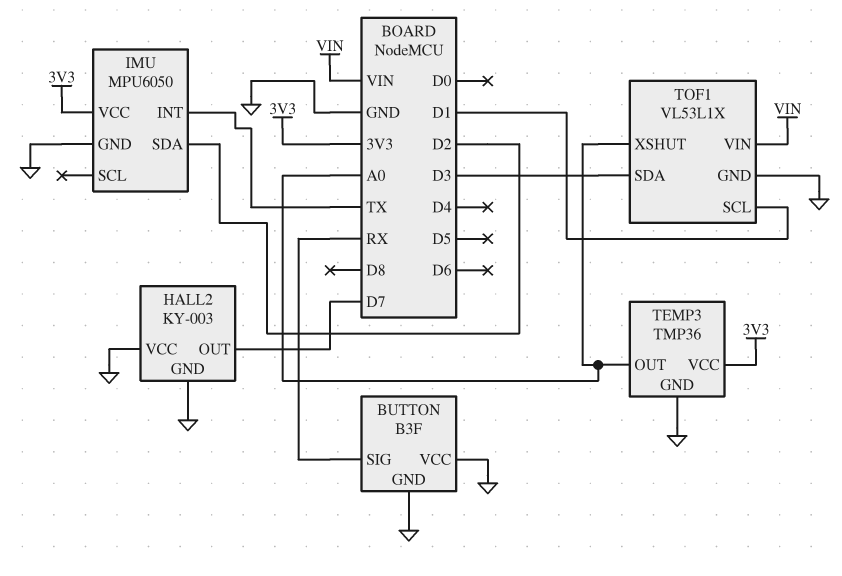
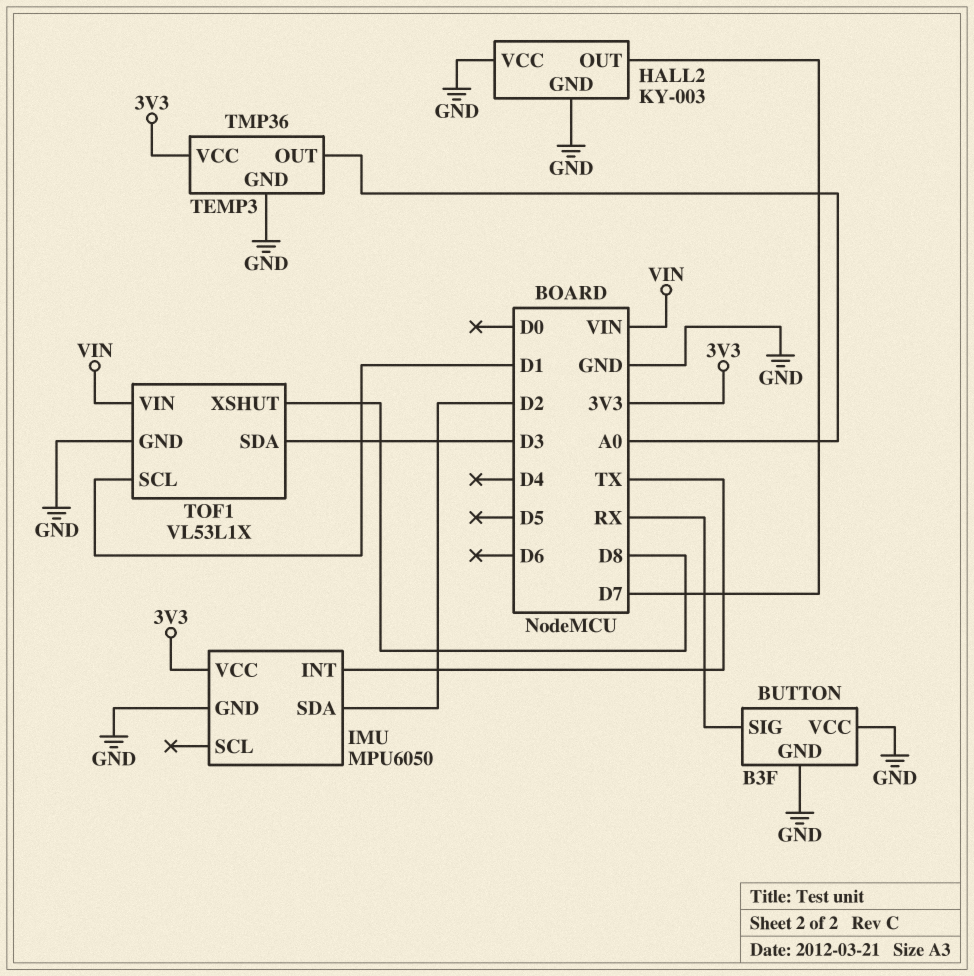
TOF1 pin XSHUT: A0 -> D8

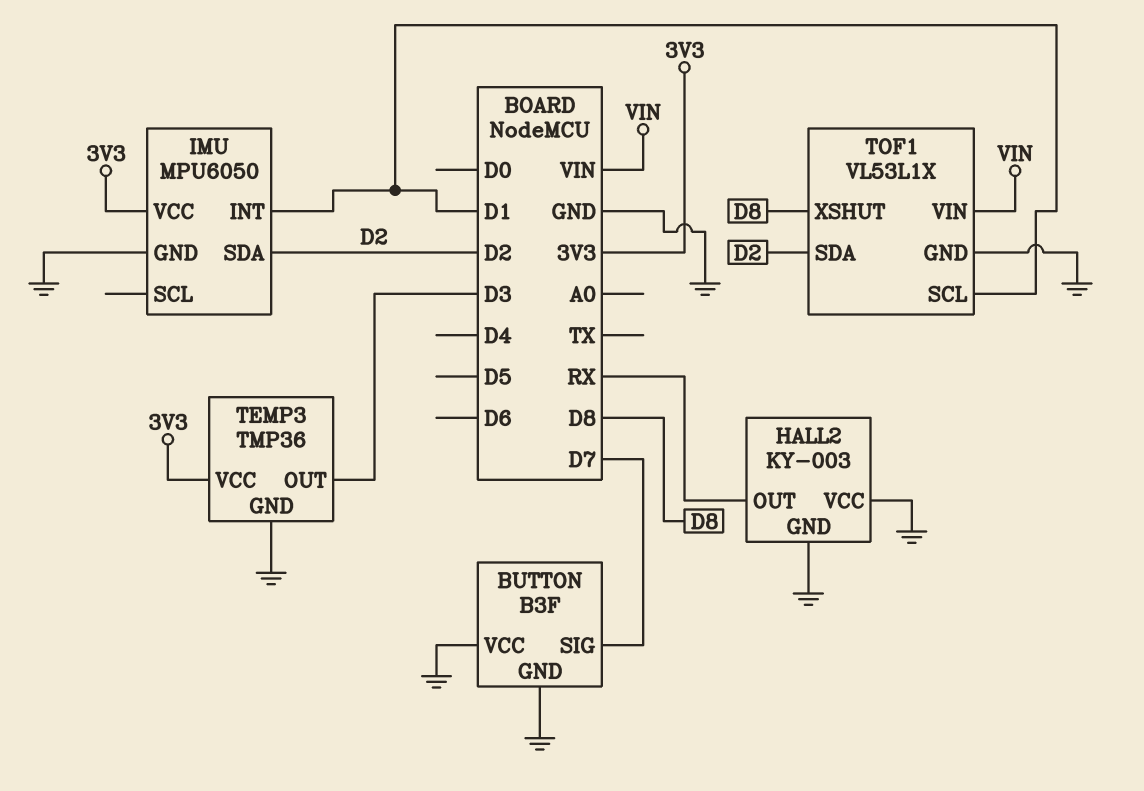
BUTTON pin SIG: RX -> D7
HALL2 pin OUT: D7 -> RX
IMU pin INT: TX -> D1
TEMP3 pin OUT: A0 -> D3
TOF1 pin SDA: D3 -> D2

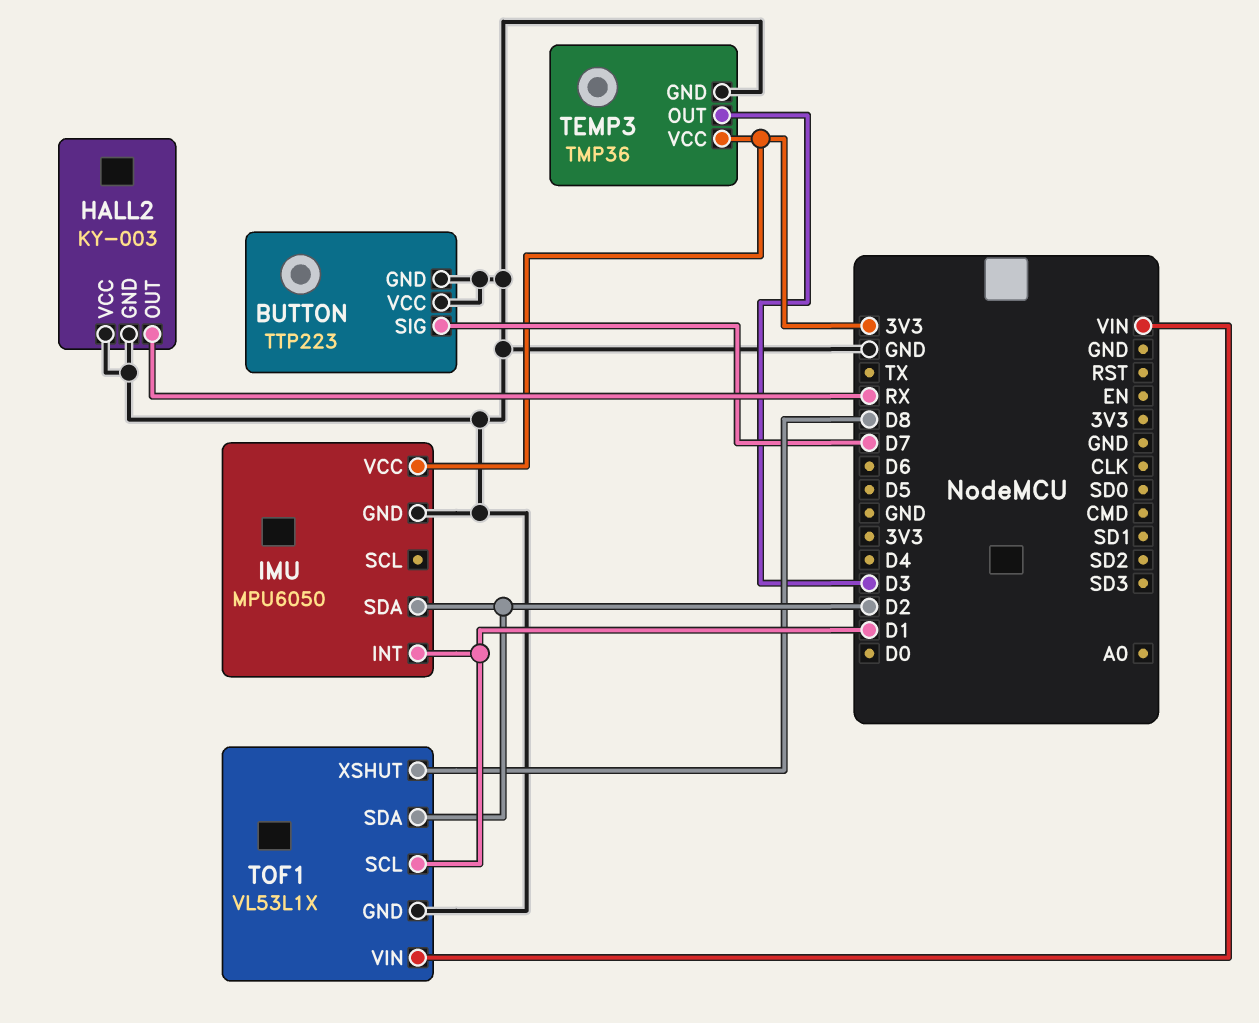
BUTTON: B3F -> TTP223

